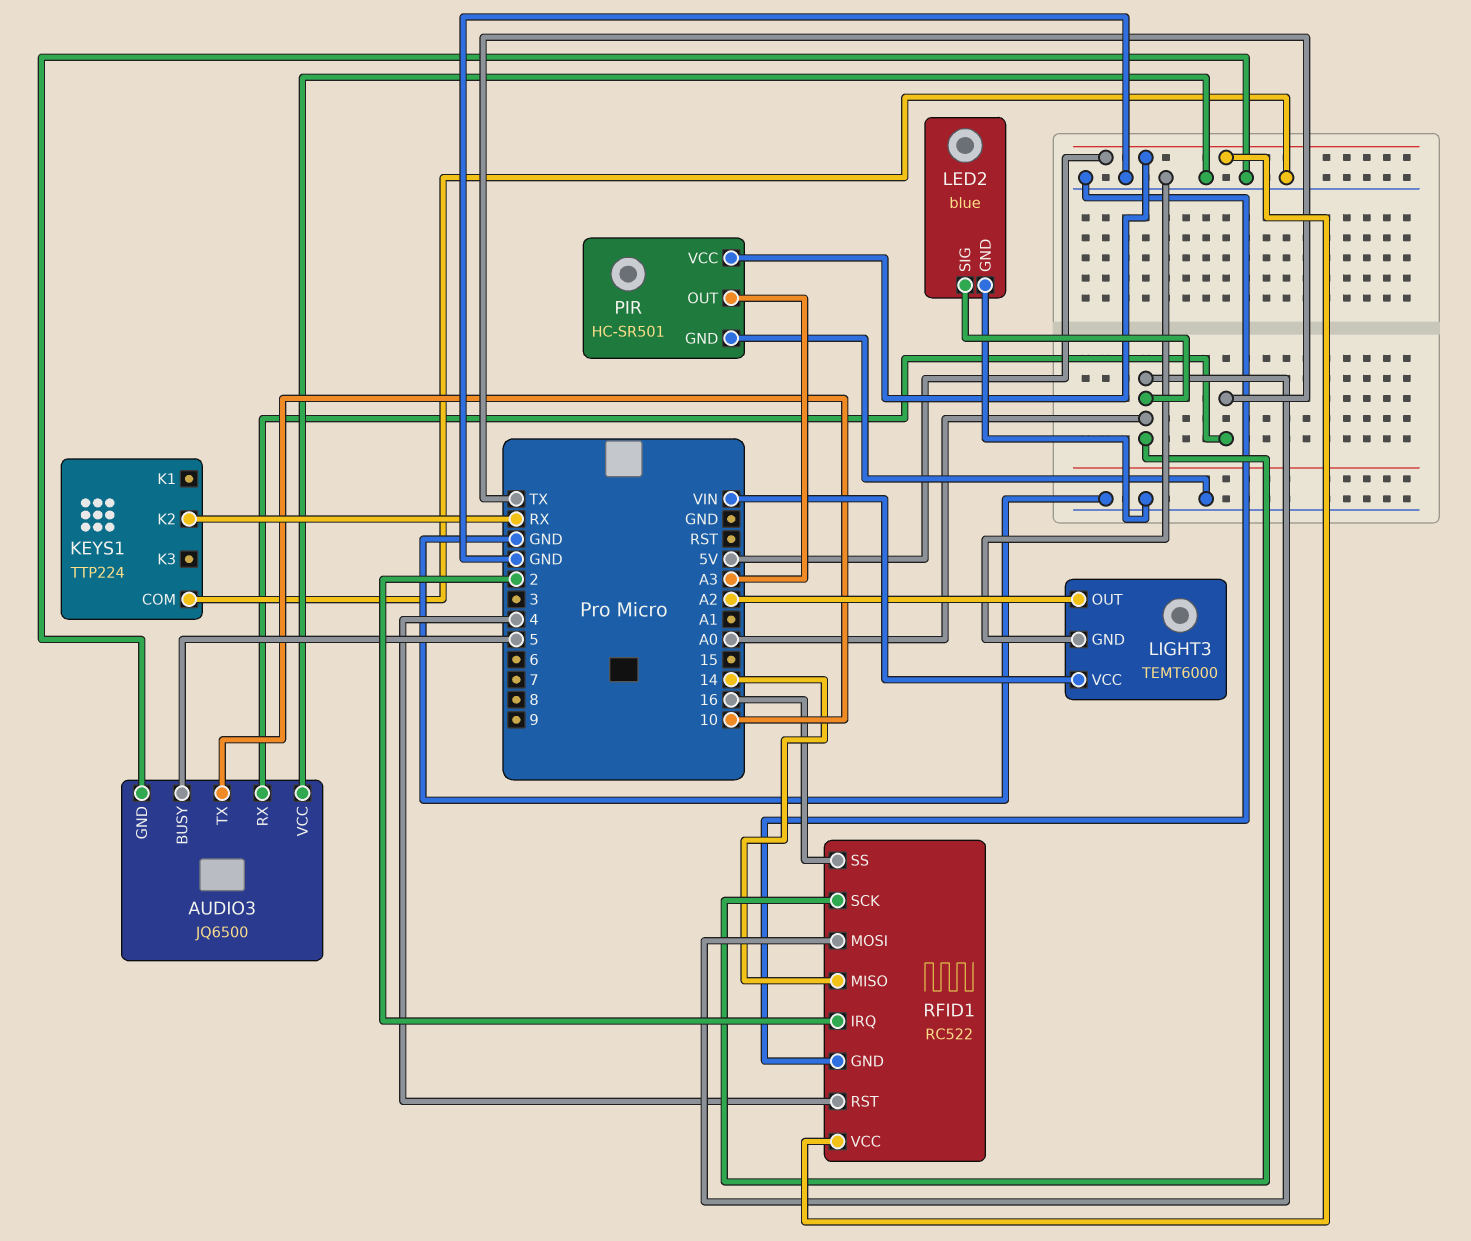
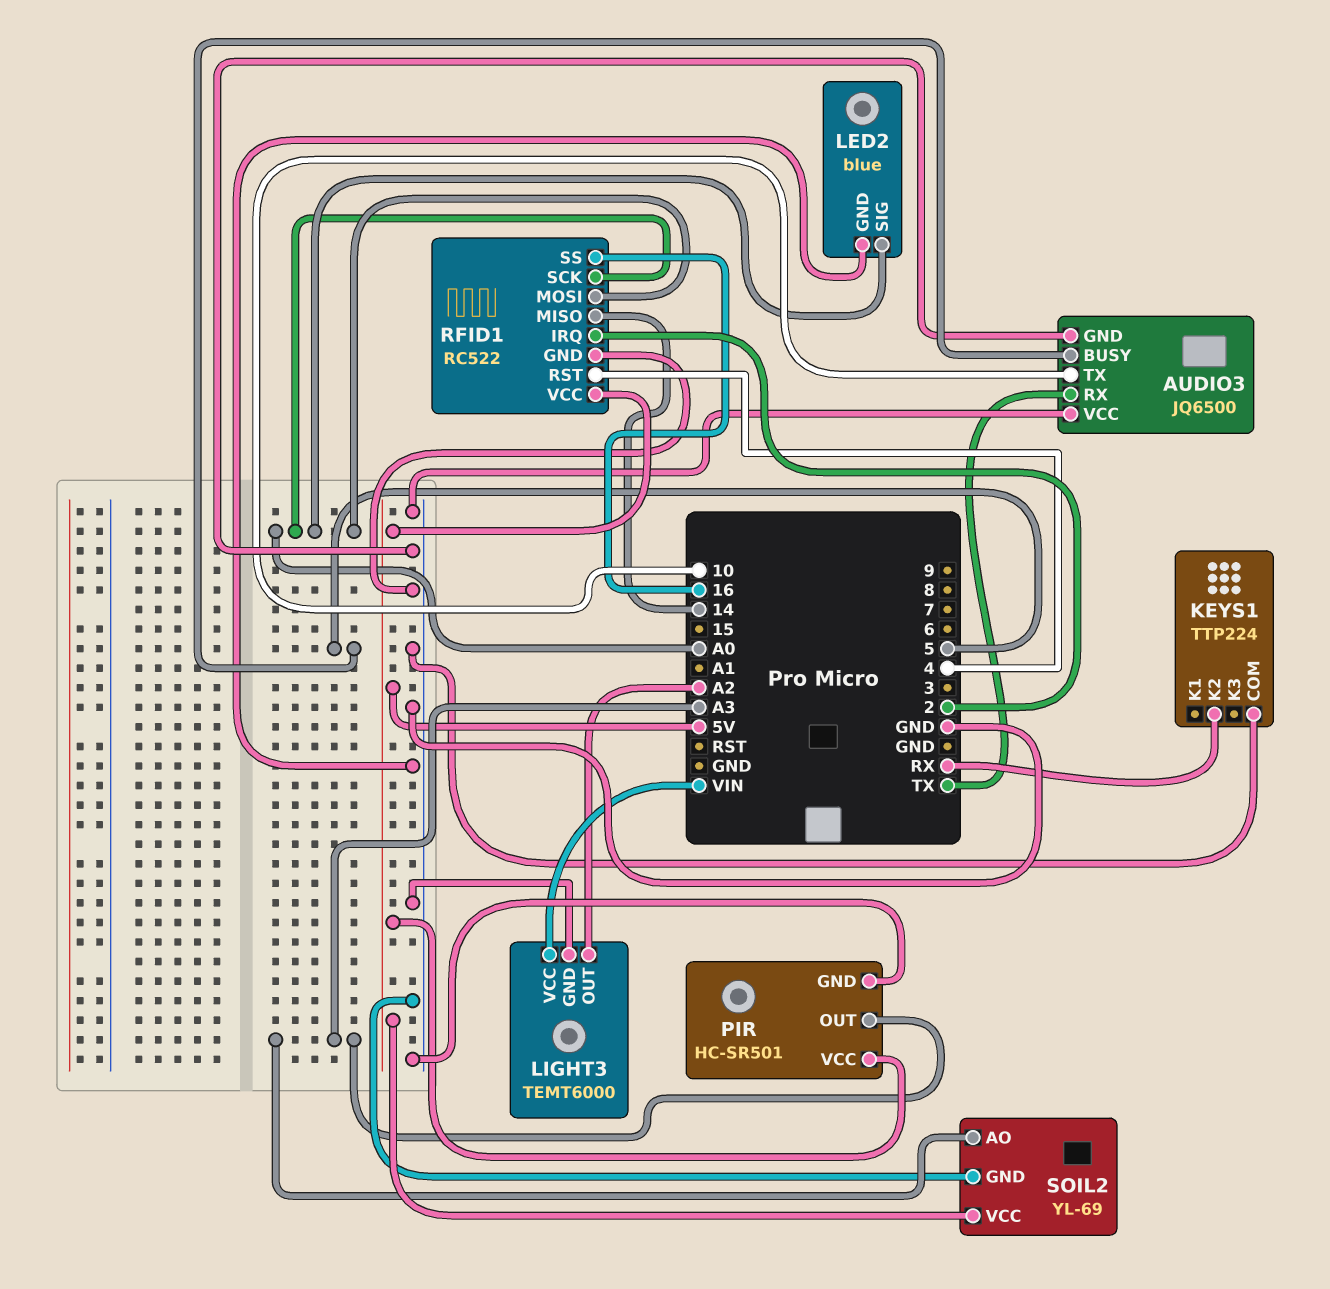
SOIL2: none -> YL-69
SOIL2 pin AO: none -> A3
SOIL2 pin GND: none -> GND
SOIL2 pin VCC: none -> 5V

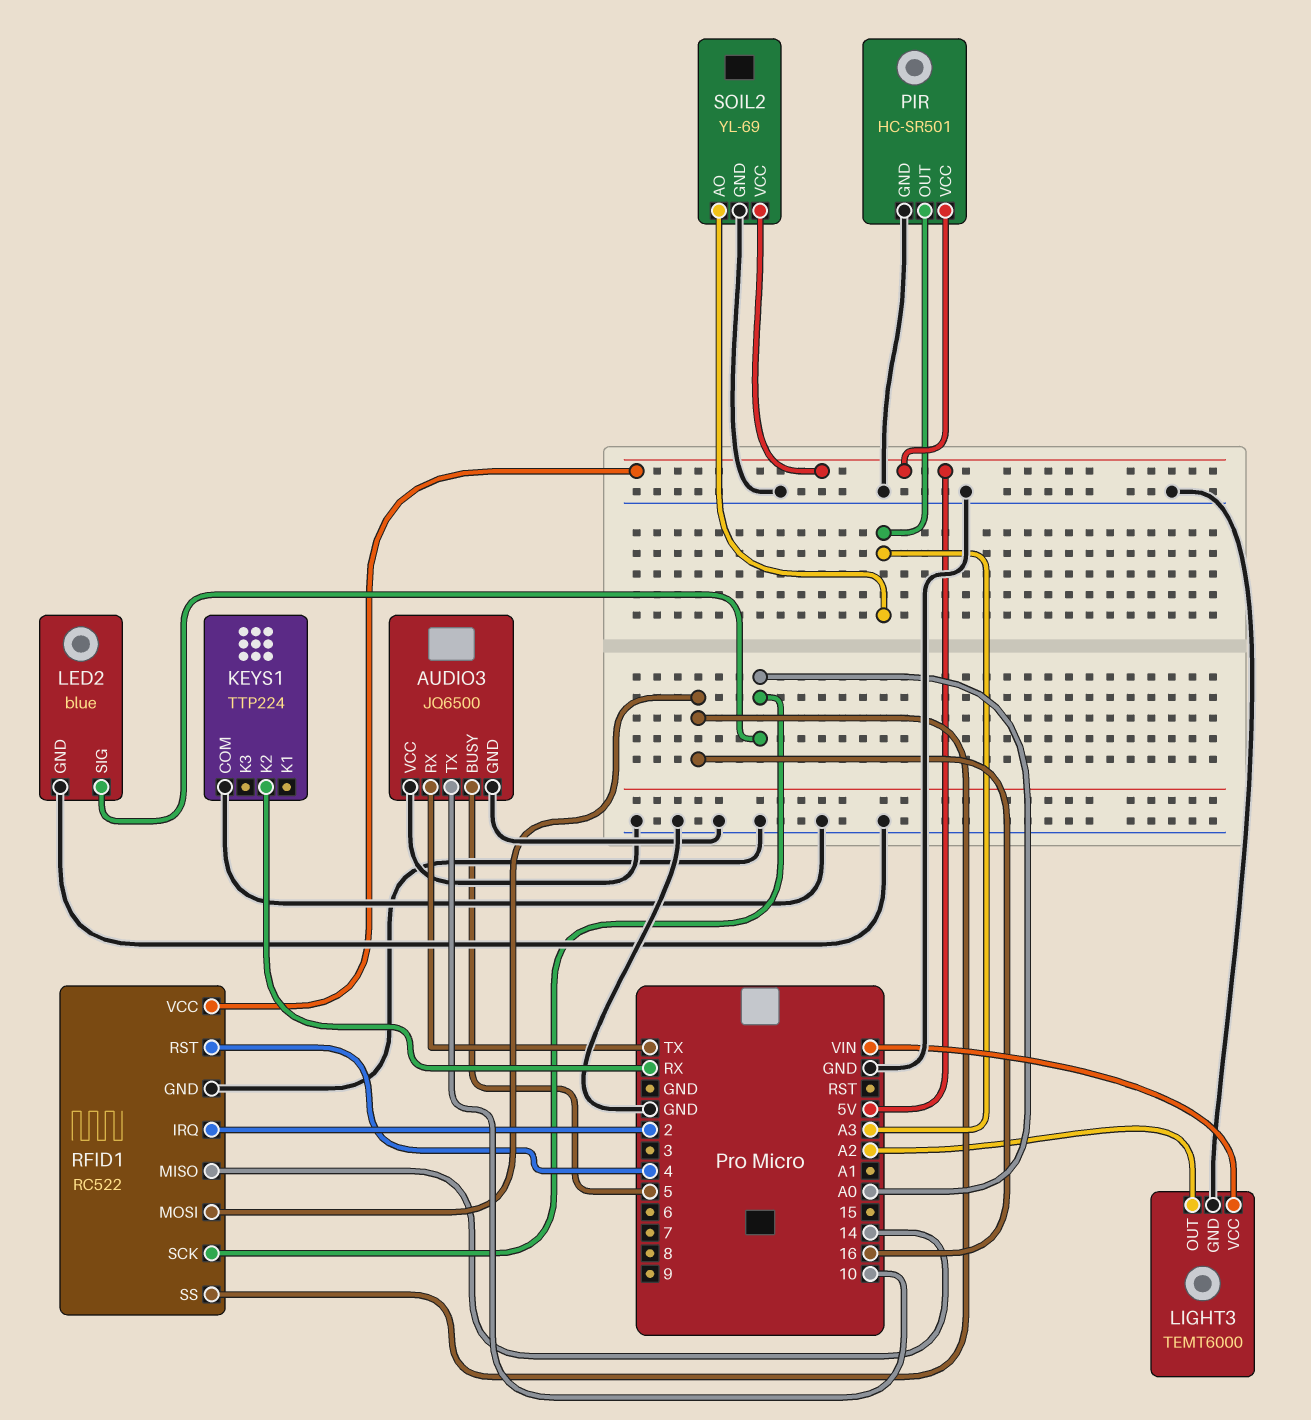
RFID1 pin MOSI: A0 -> 16

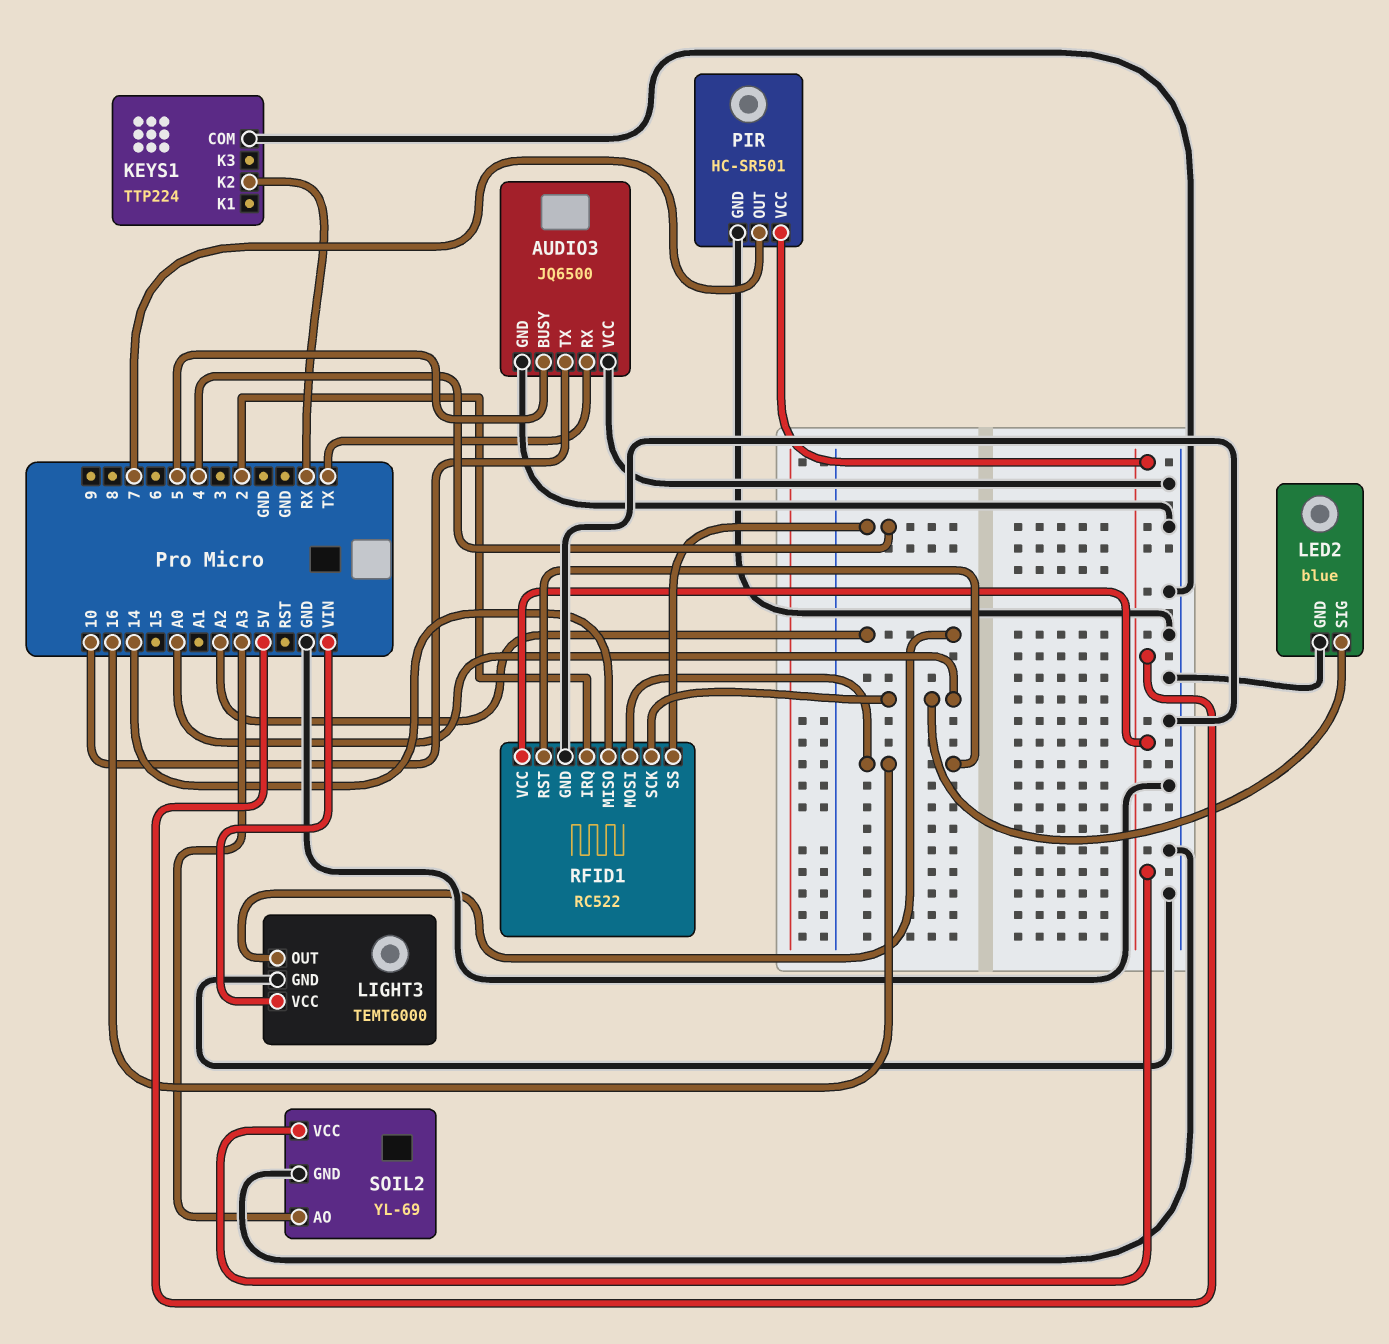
PIR pin OUT: A3 -> 7
RFID1 pin RST: 4 -> 16
RFID1 pin SS: 16 -> 4

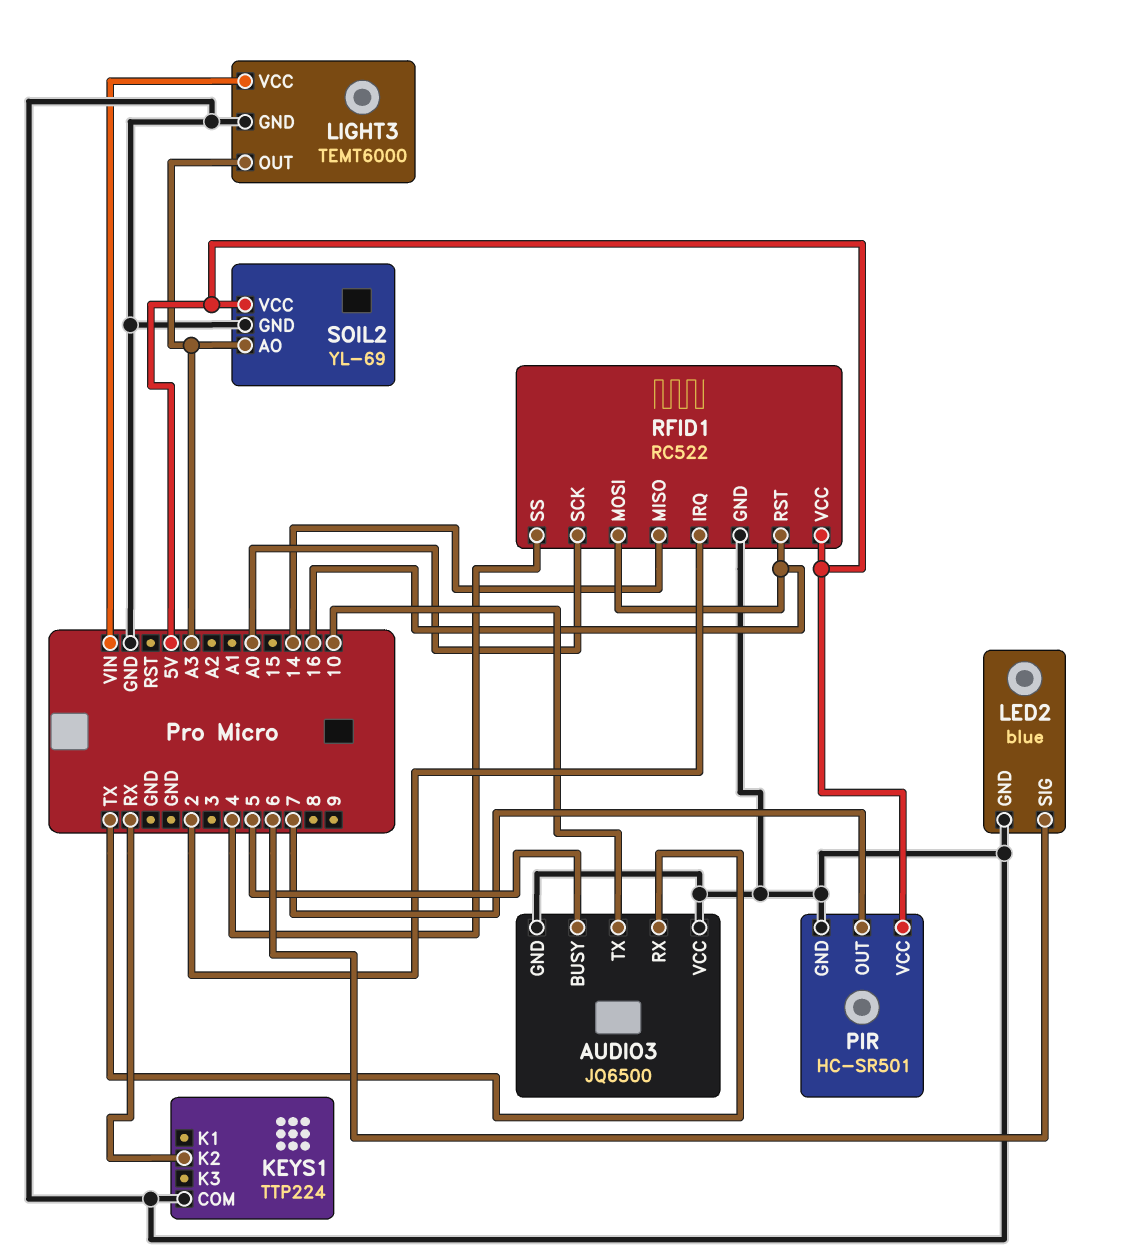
LED2 pin SIG: A0 -> 6
LIGHT3 pin OUT: A2 -> A3

